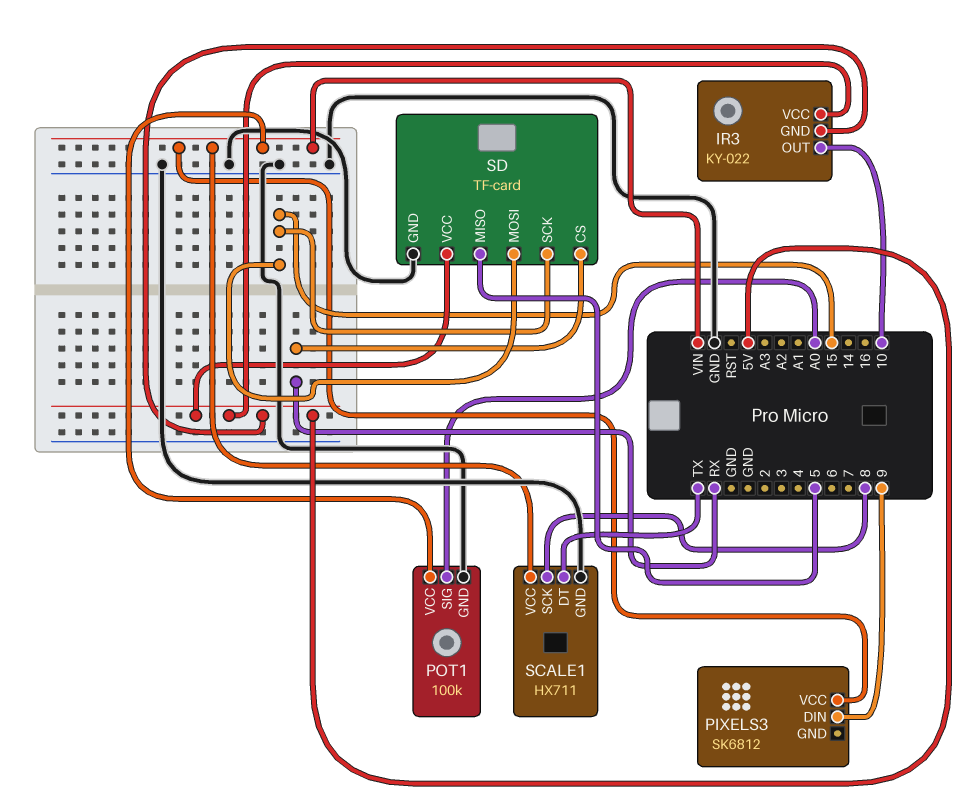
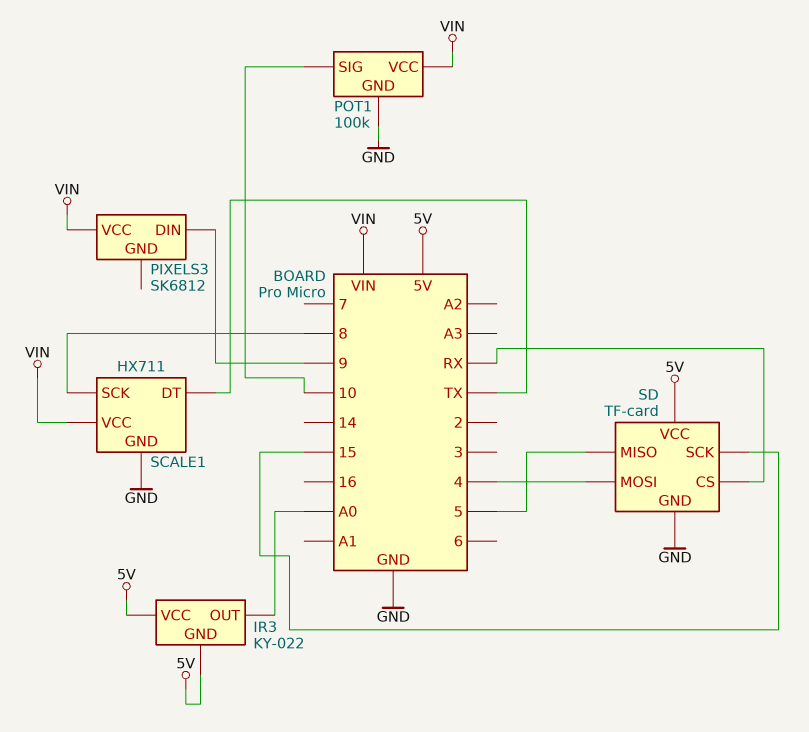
IR3 pin OUT: 10 -> A0
POT1 pin SIG: A0 -> 10
SD pin MOSI: 15 -> 4

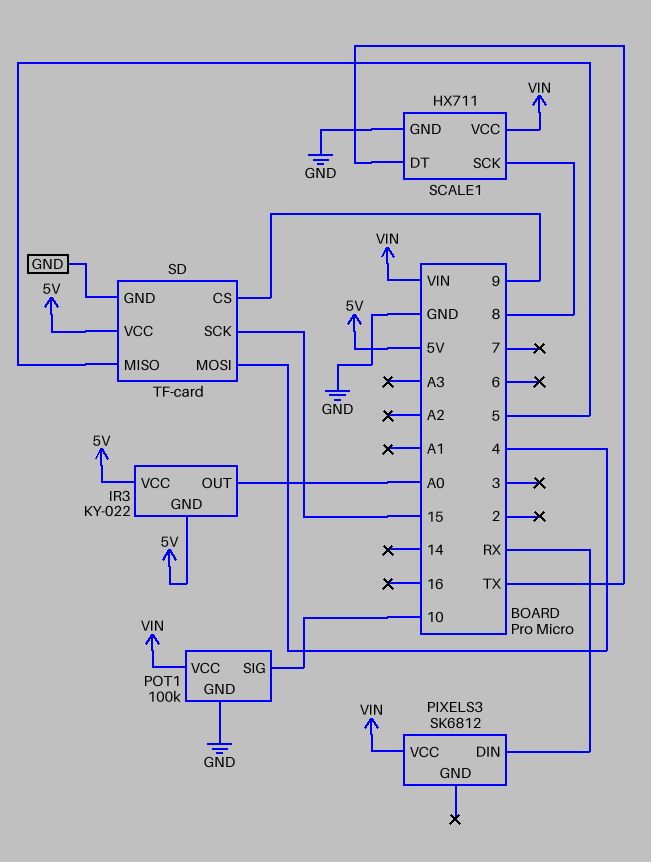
PIXELS3 pin DIN: 9 -> RX
SD pin CS: RX -> 9

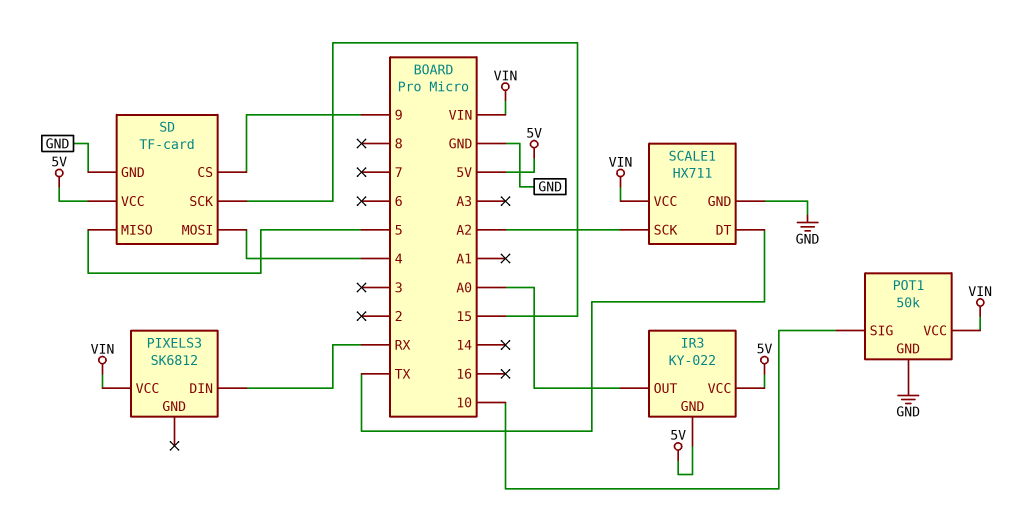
POT1: 100k -> 50k
SCALE1 pin SCK: 8 -> A2

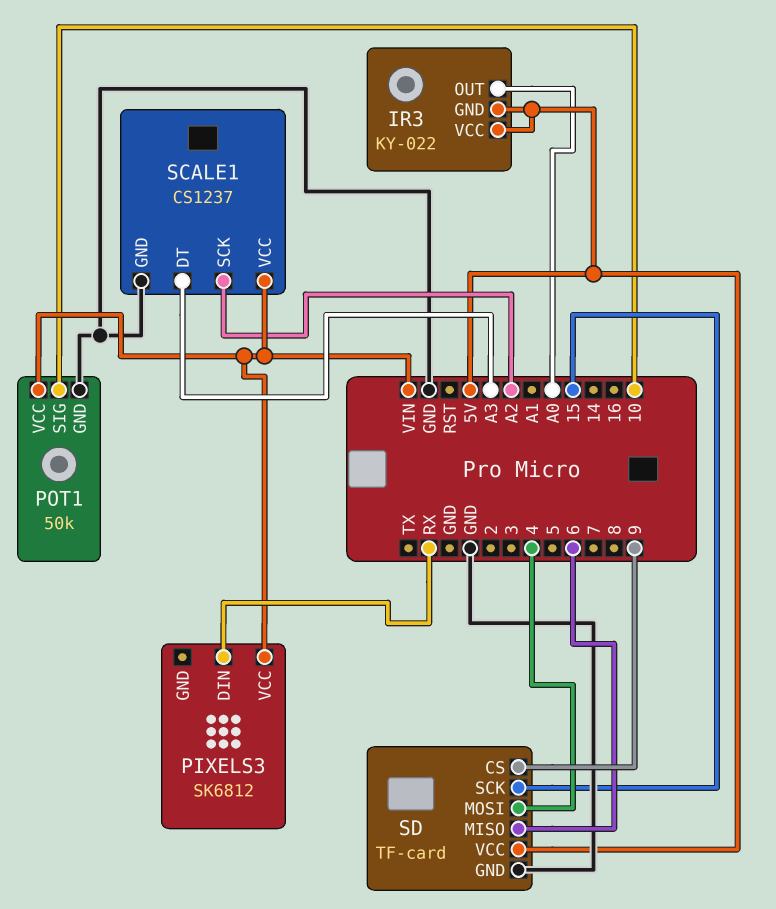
SCALE1: HX711 -> CS1237
SCALE1 pin DT: TX -> A3
SD pin MISO: 5 -> 6

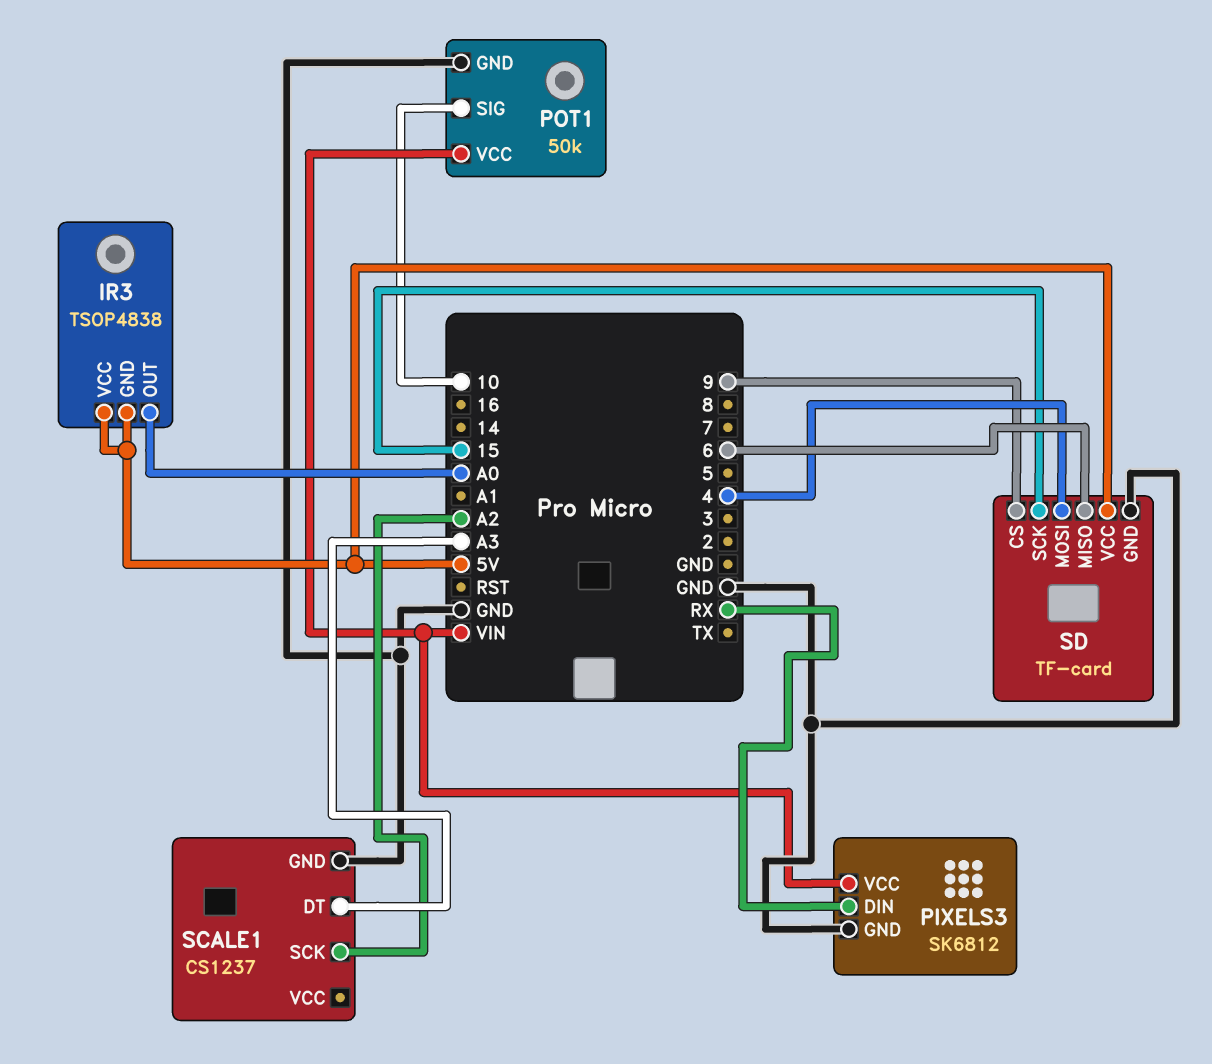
IR3: KY-022 -> TSOP4838
PIXELS3 pin GND: none -> GND
SCALE1 pin VCC: VIN -> none

